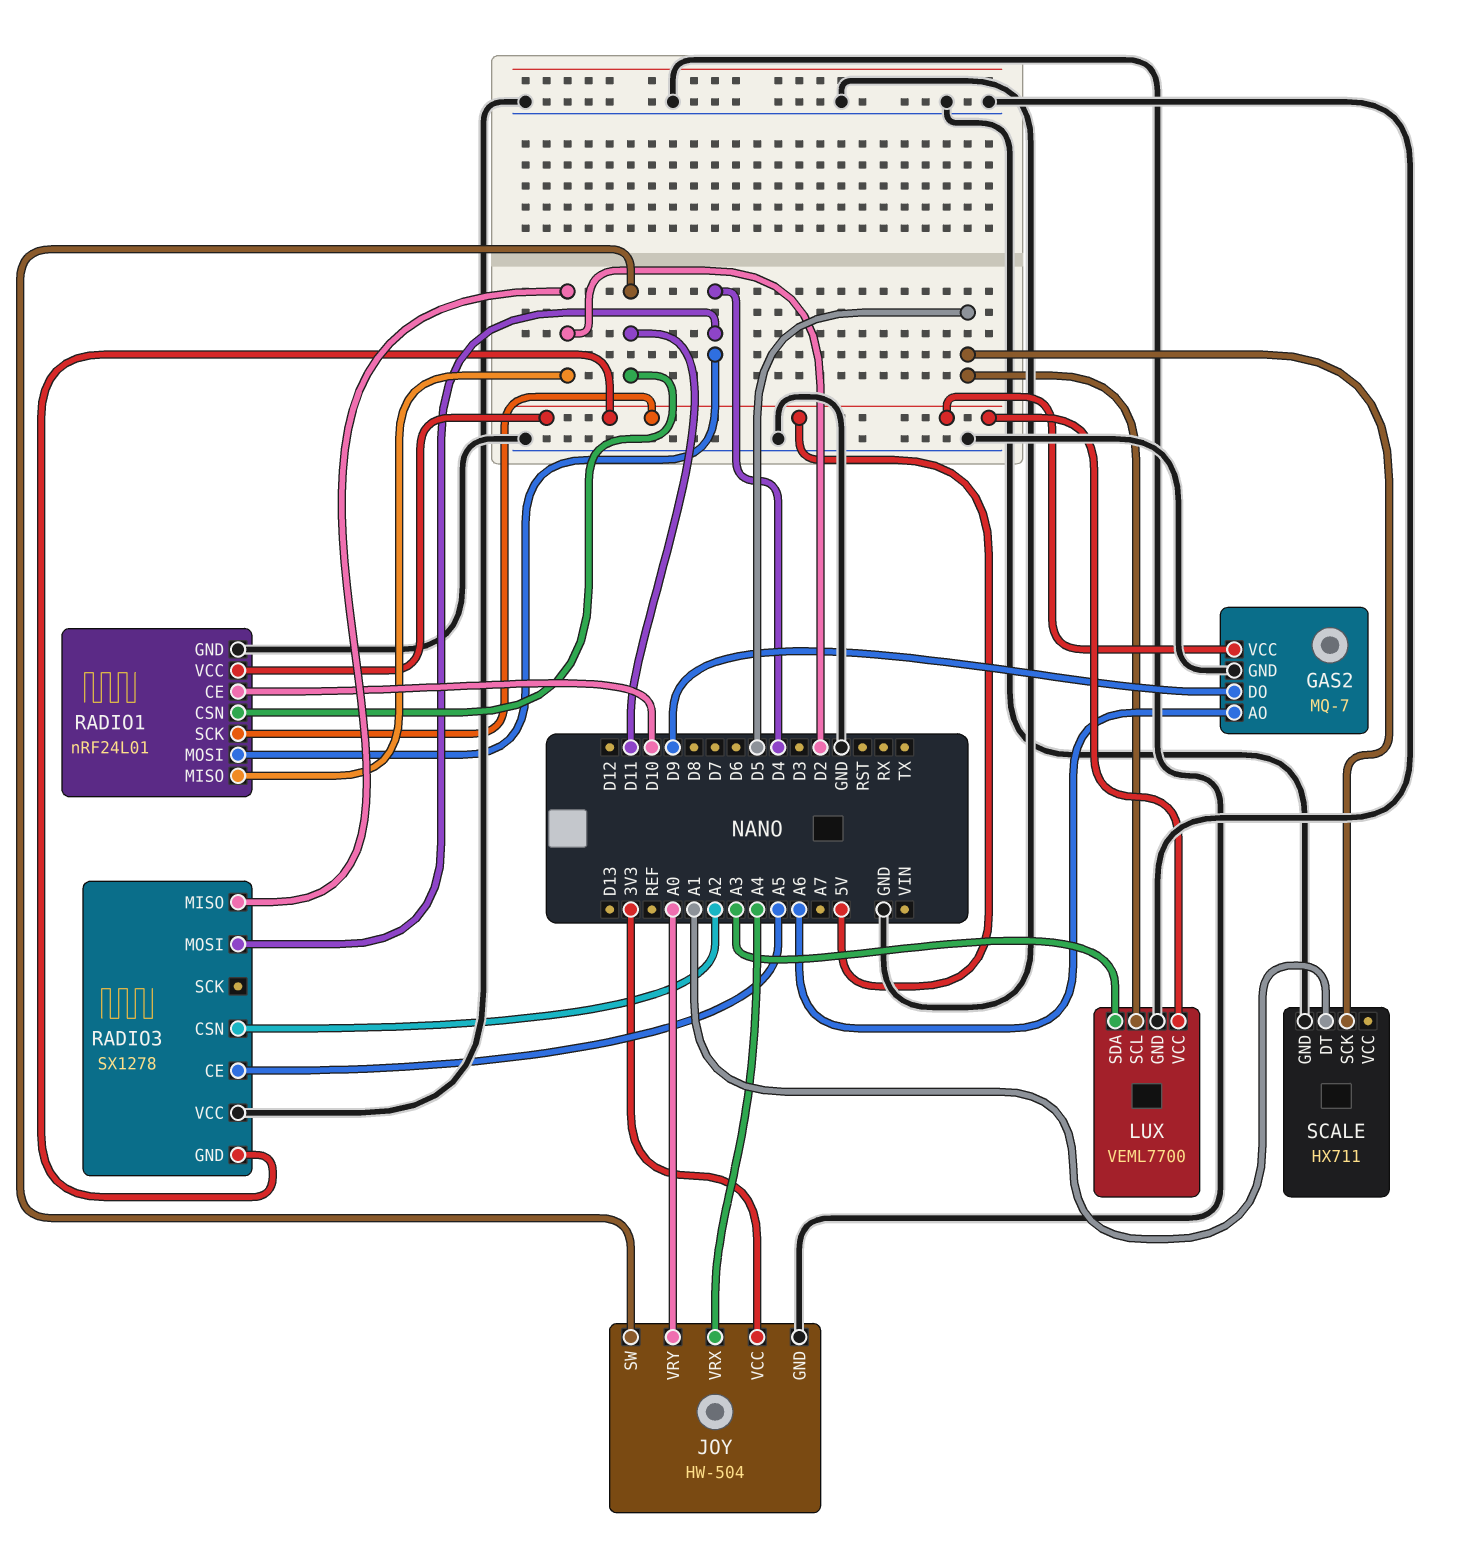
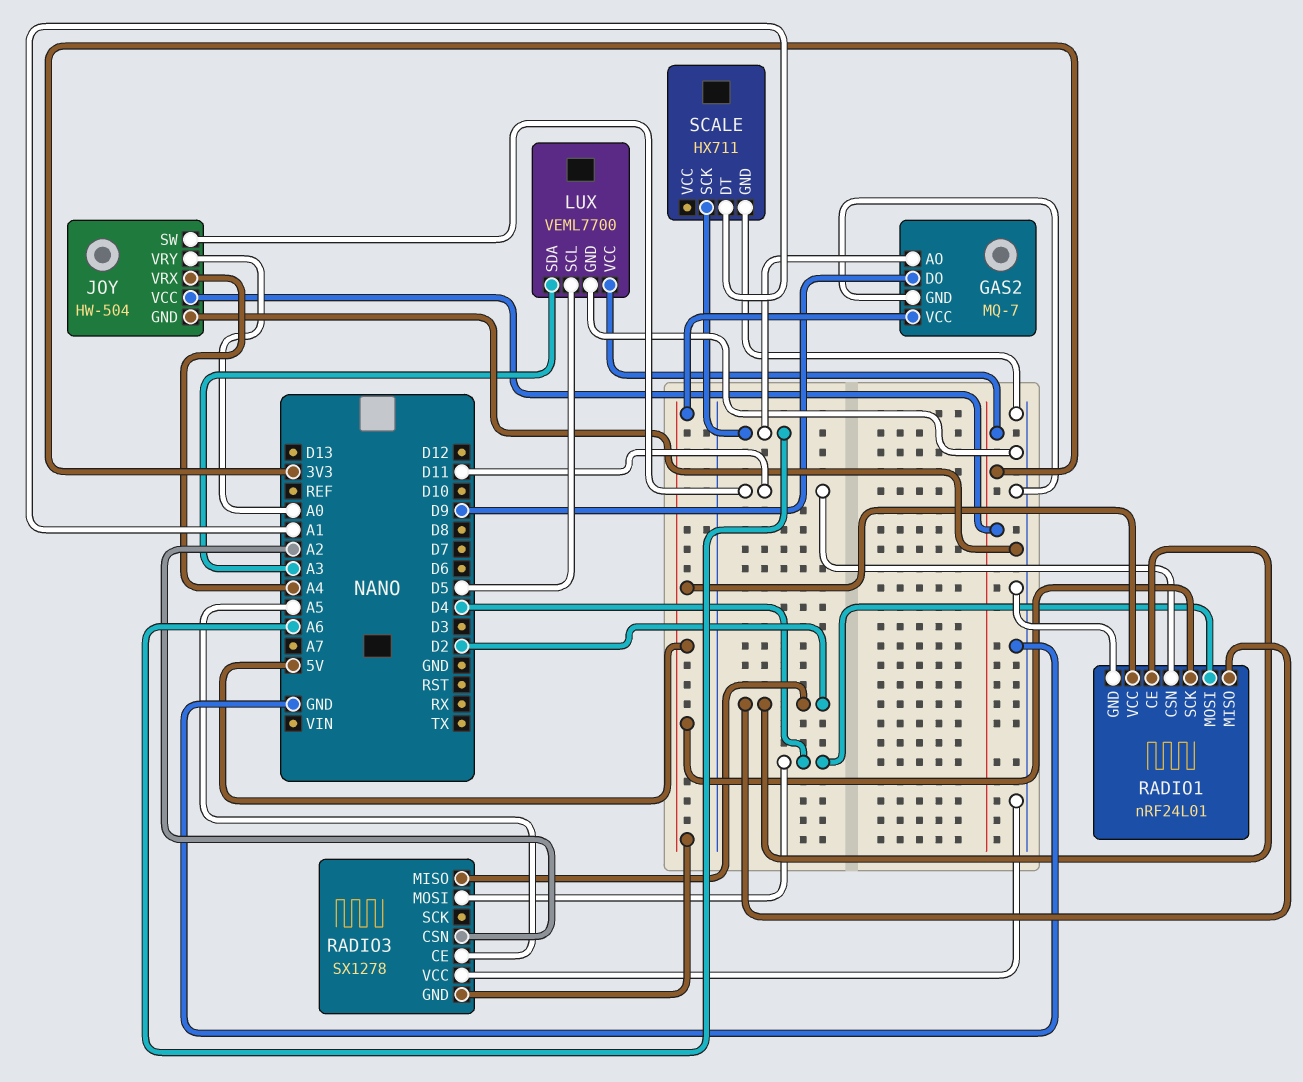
LUX pin VCC: 5V -> 3V3
RADIO1 pin CE: D10 -> D2
SCALE pin SCK: D5 -> A6

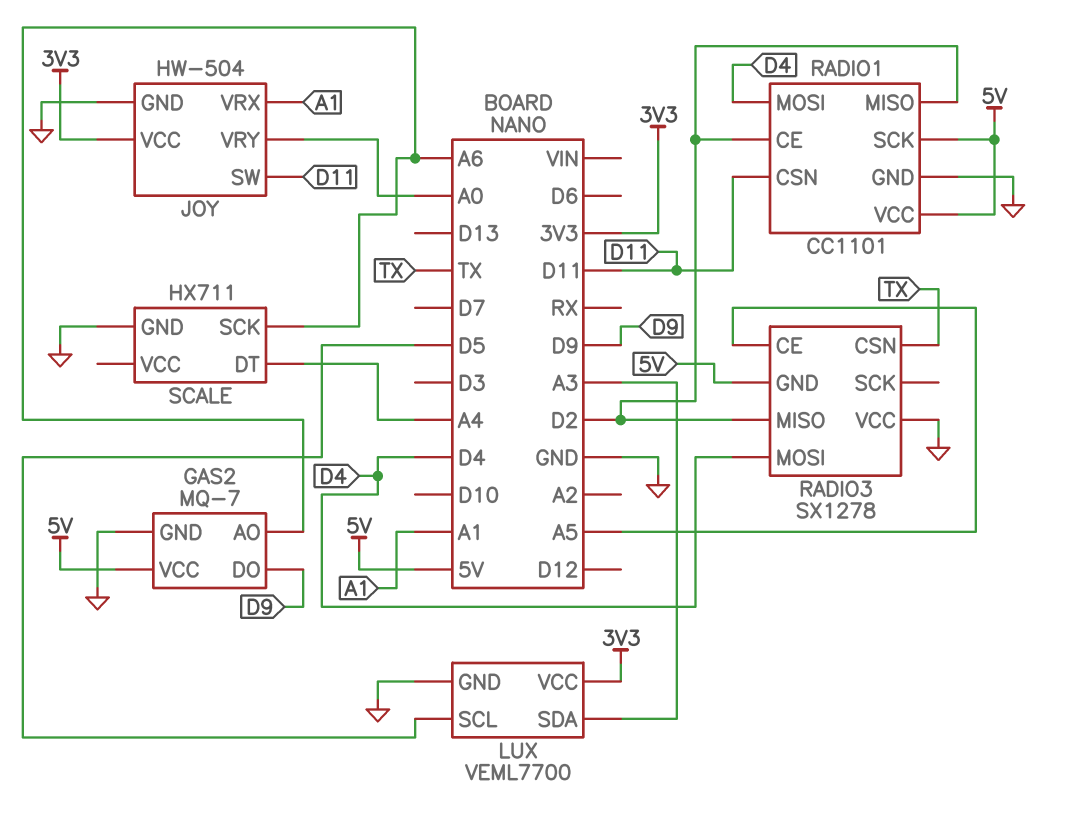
JOY pin VRX: A4 -> A1
RADIO1: nRF24L01 -> CC1101
RADIO3 pin CSN: A2 -> TX
SCALE pin DT: A1 -> A4

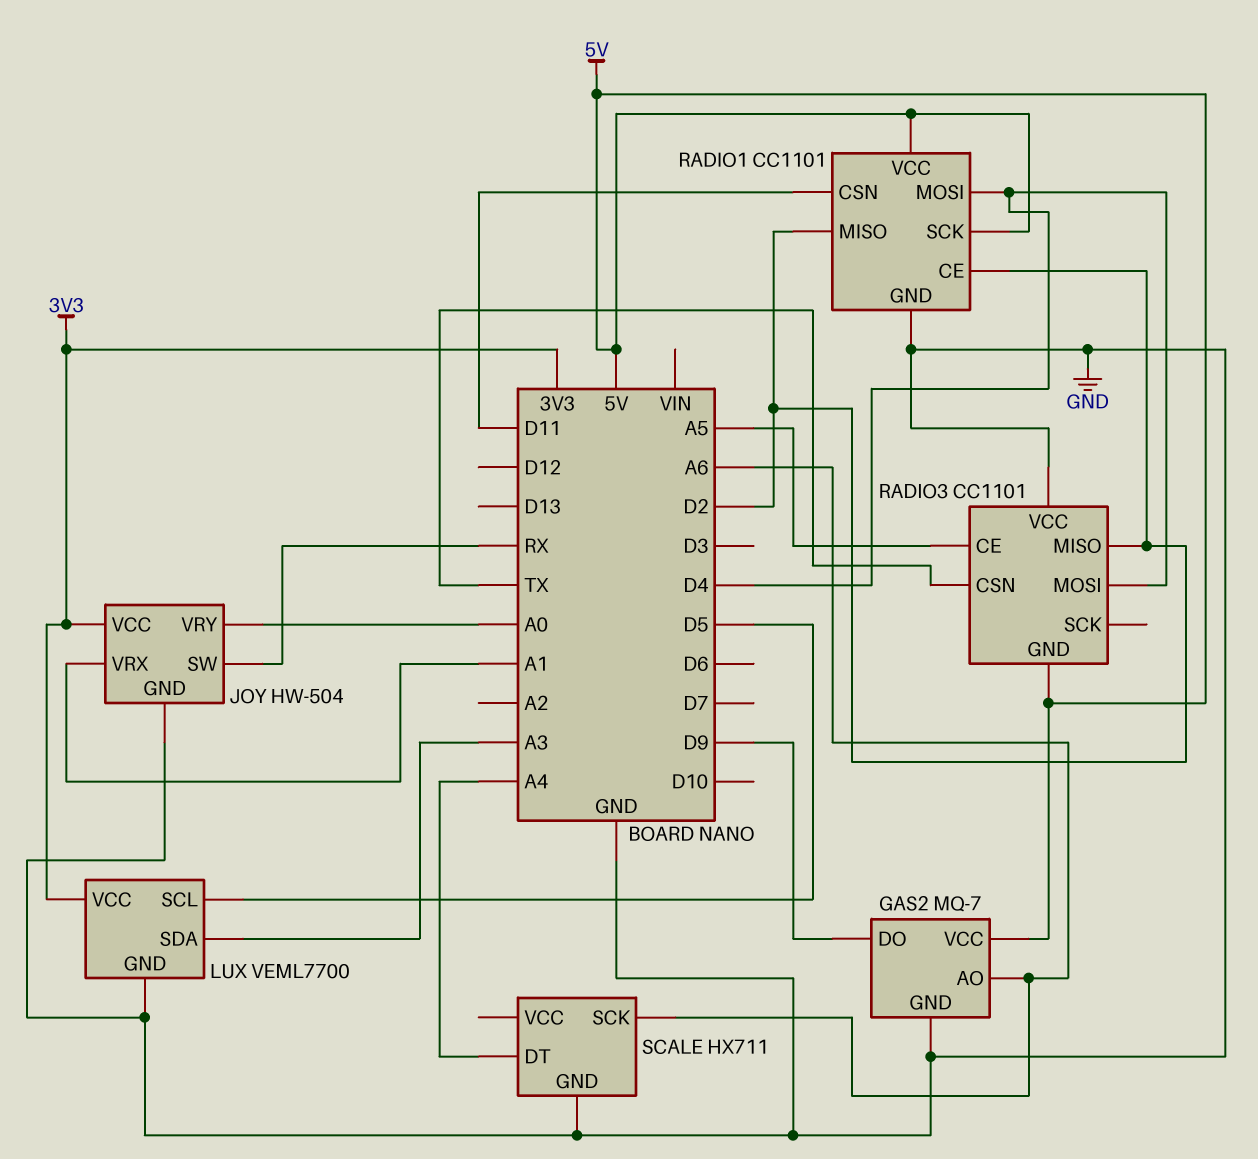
JOY pin SW: D11 -> RX
RADIO3: SX1278 -> CC1101

